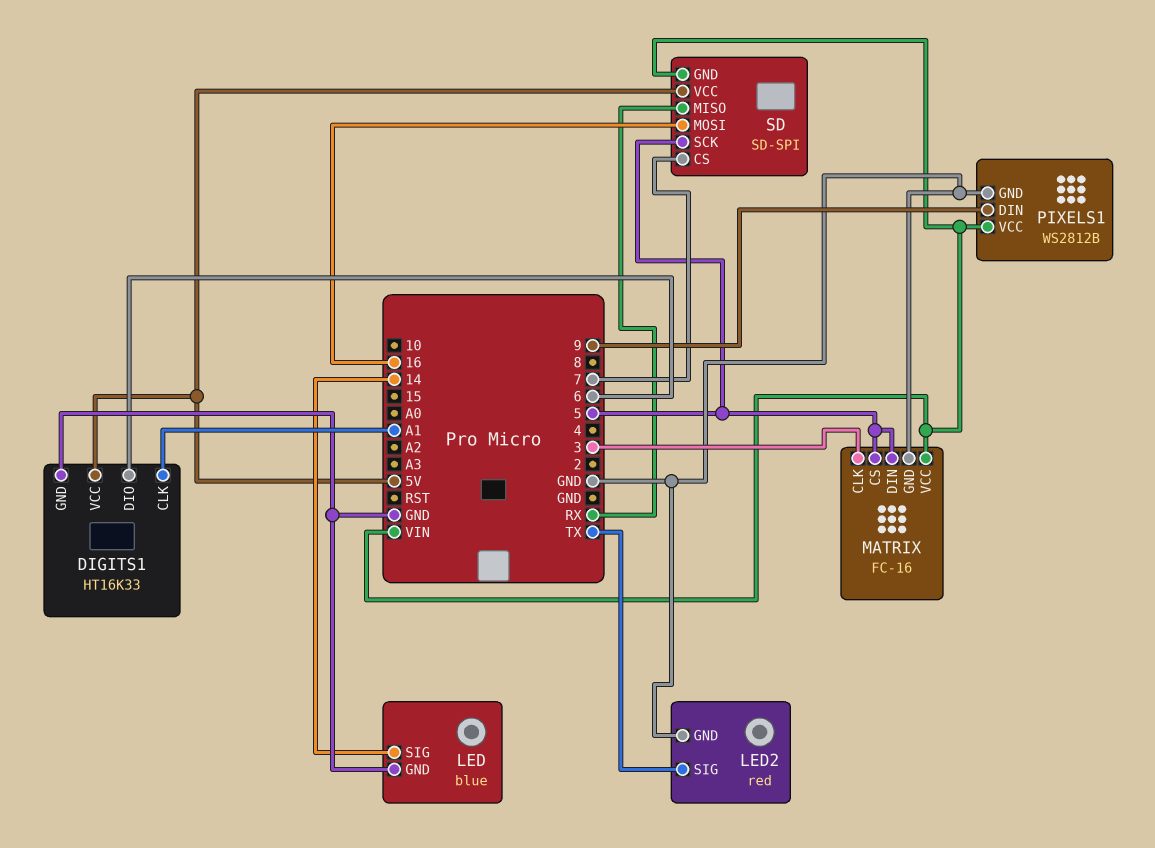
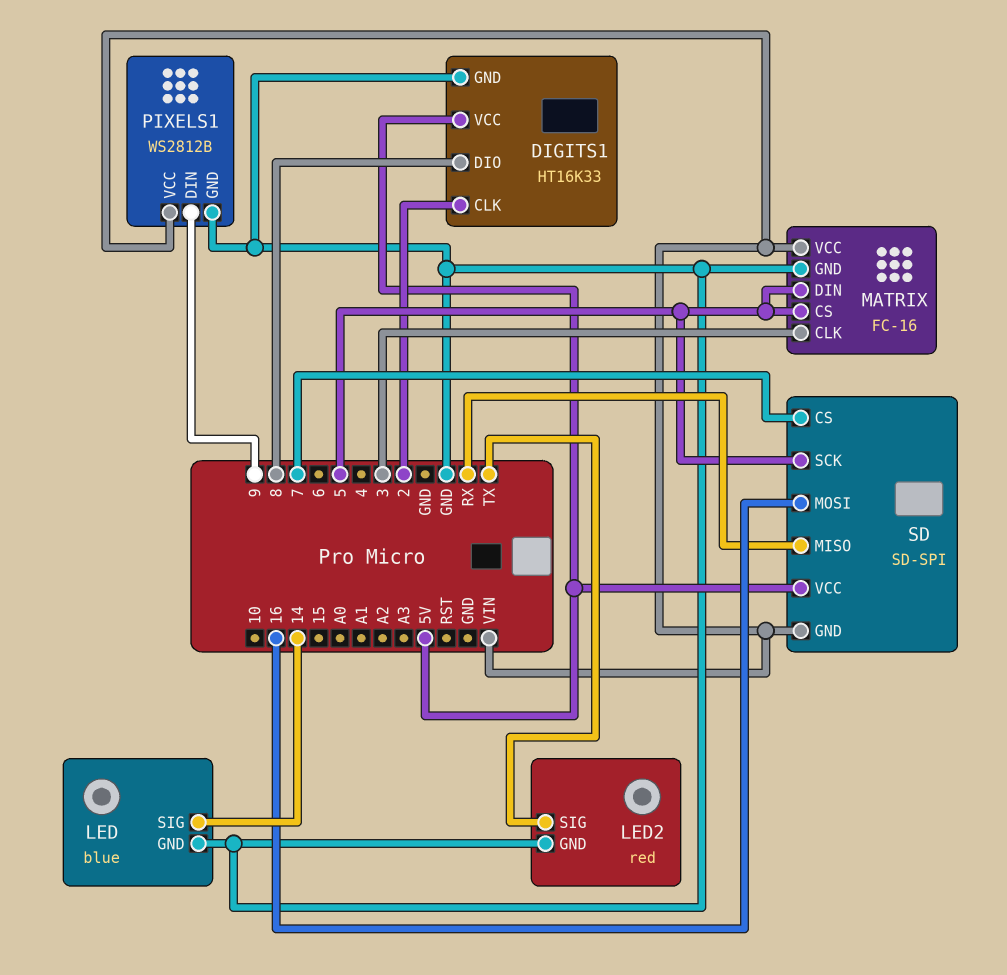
DIGITS1 pin CLK: A1 -> 2
DIGITS1 pin DIO: 6 -> 8

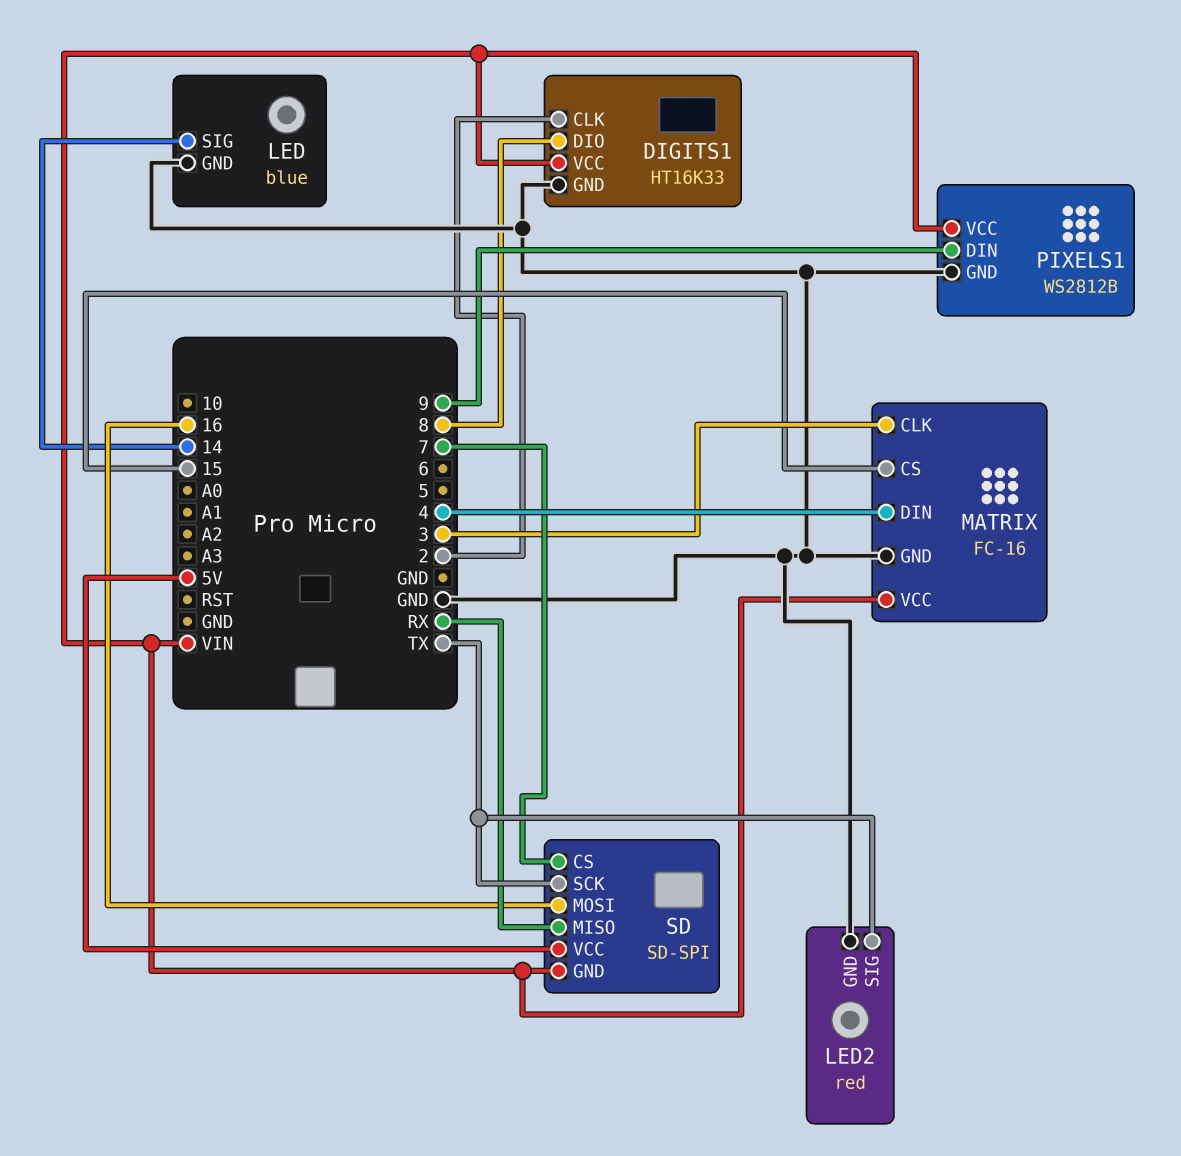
DIGITS1 pin VCC: 5V -> VIN
MATRIX pin CS: 5 -> 15
MATRIX pin DIN: 5 -> 4
SD pin SCK: 5 -> TX

